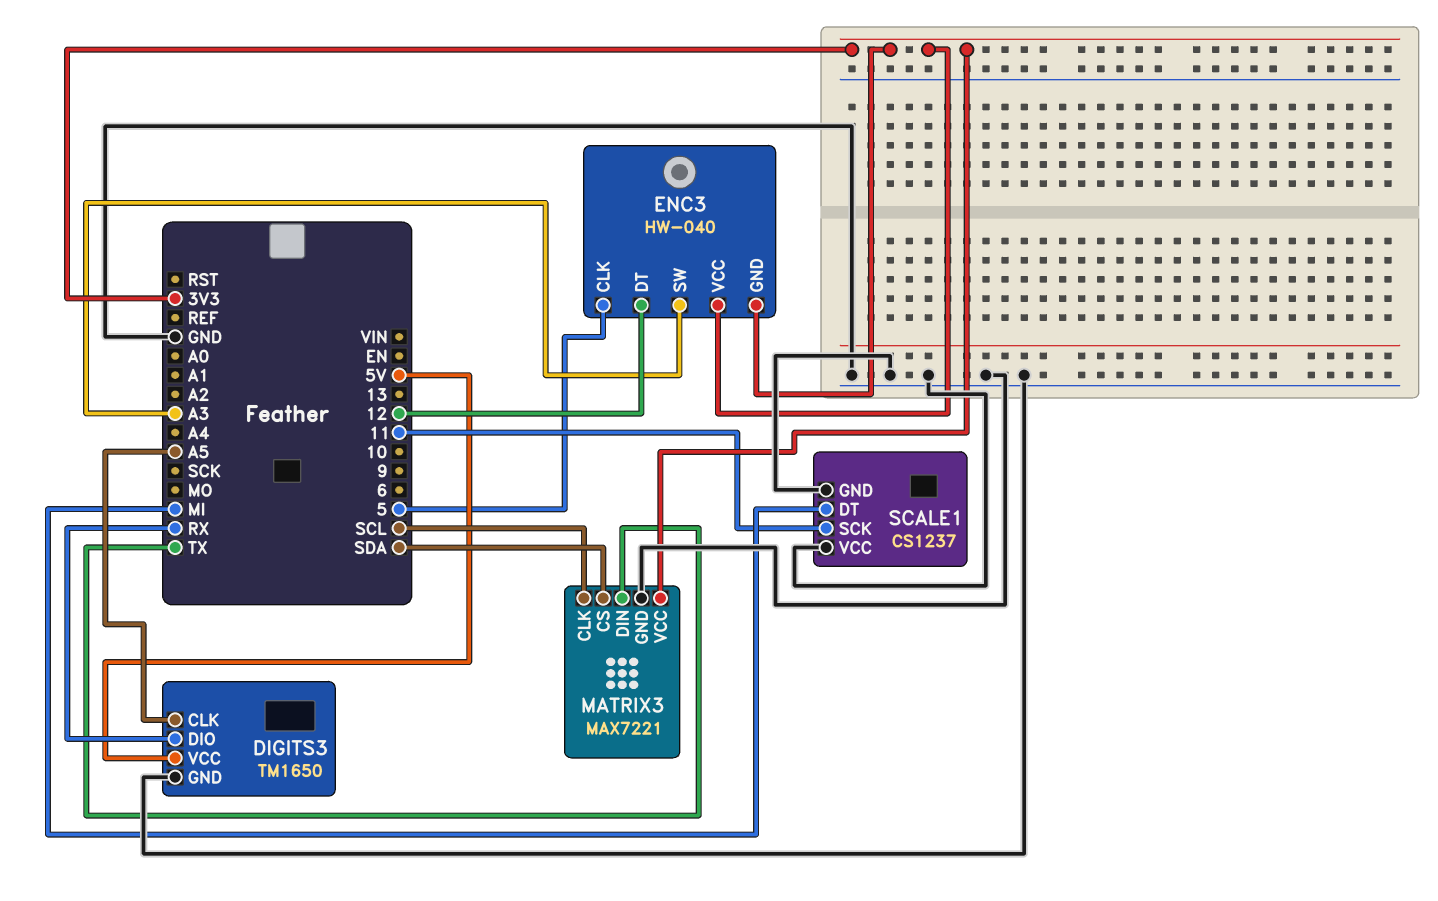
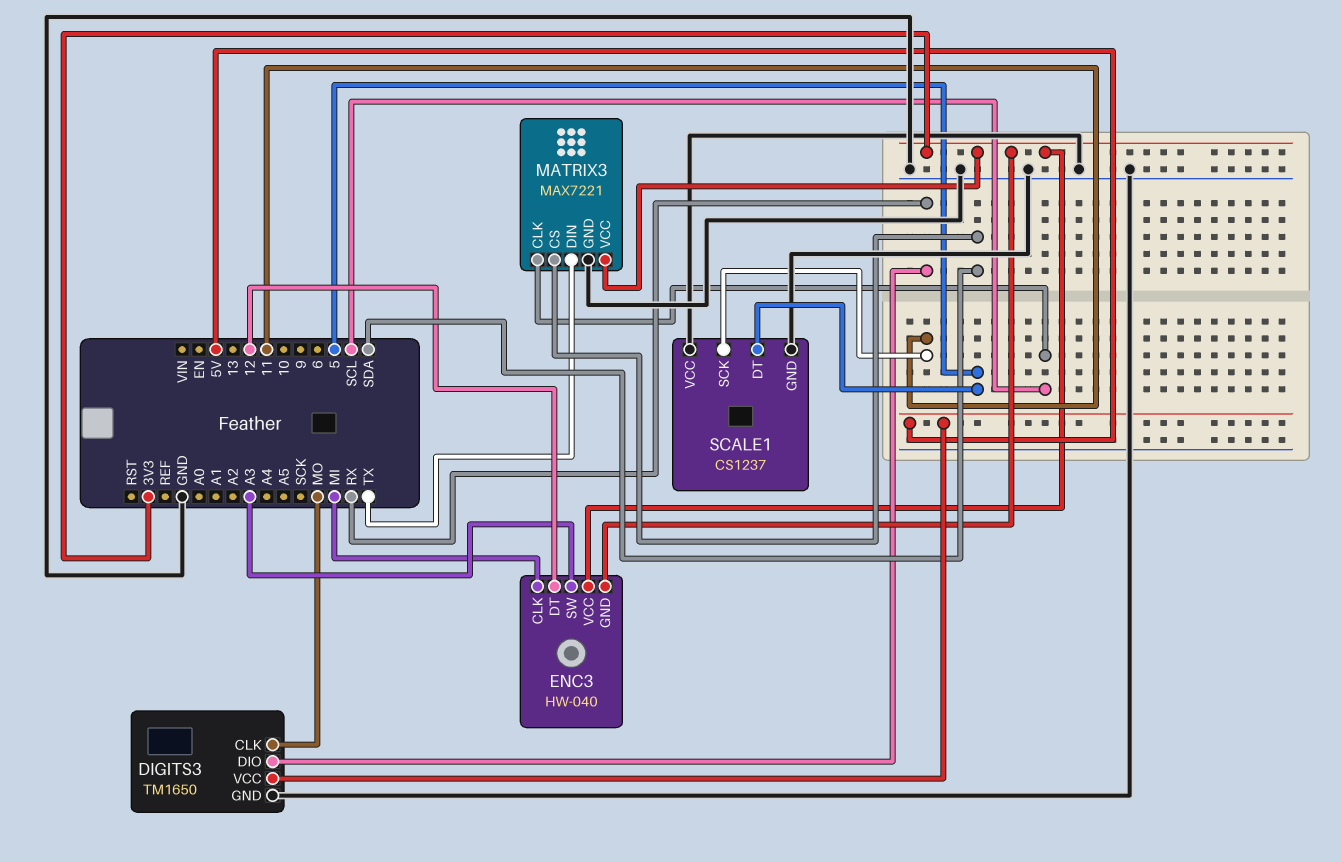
DIGITS3 pin CLK: A5 -> MO
ENC3 pin CLK: 5 -> MI
SCALE1 pin DT: MI -> 5

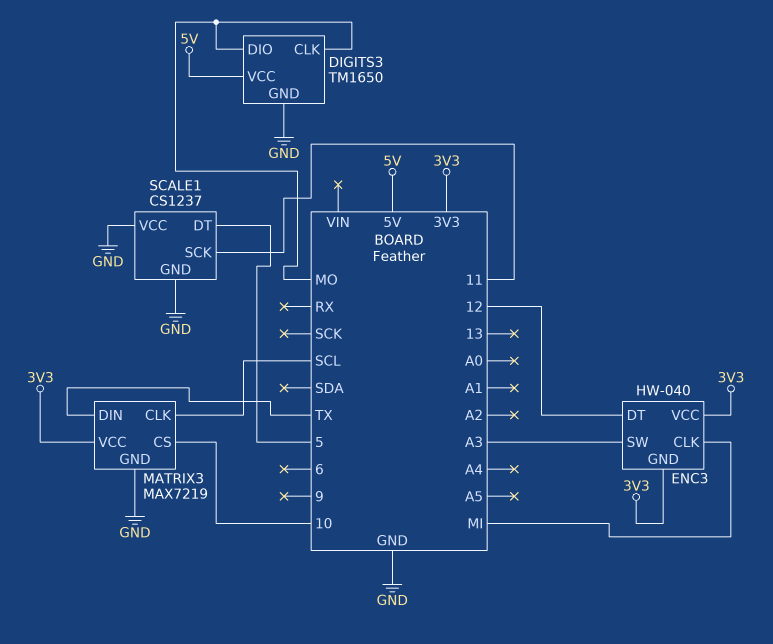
DIGITS3 pin DIO: RX -> MO
MATRIX3: MAX7221 -> MAX7219
MATRIX3 pin CS: SDA -> 10

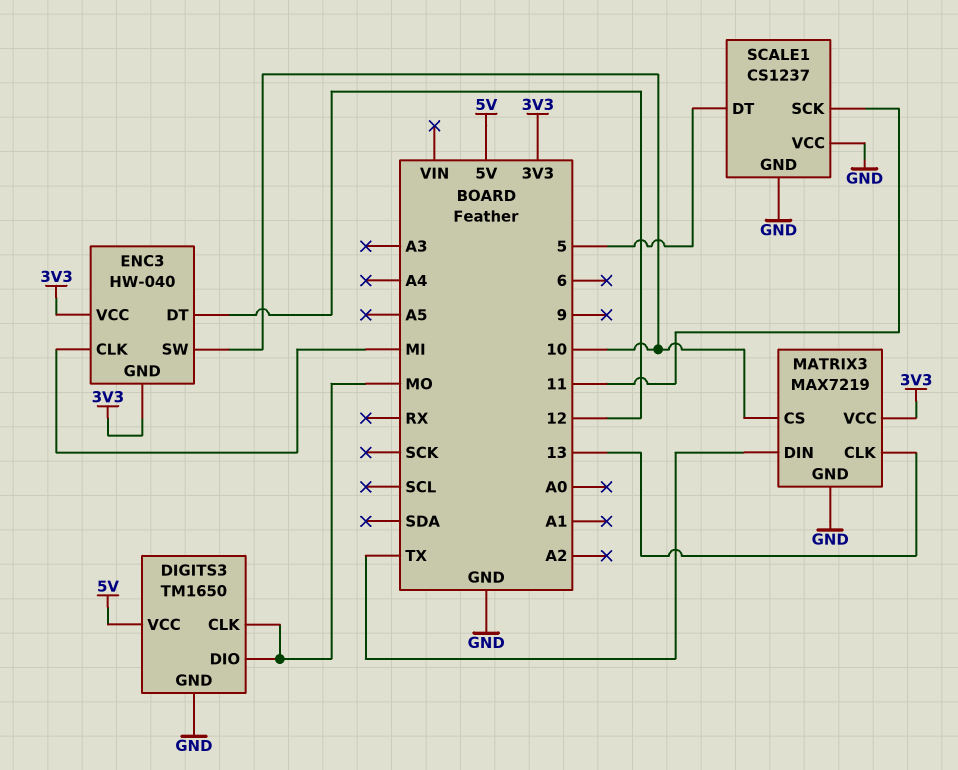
ENC3 pin SW: A3 -> 10
MATRIX3 pin CLK: SCL -> 13

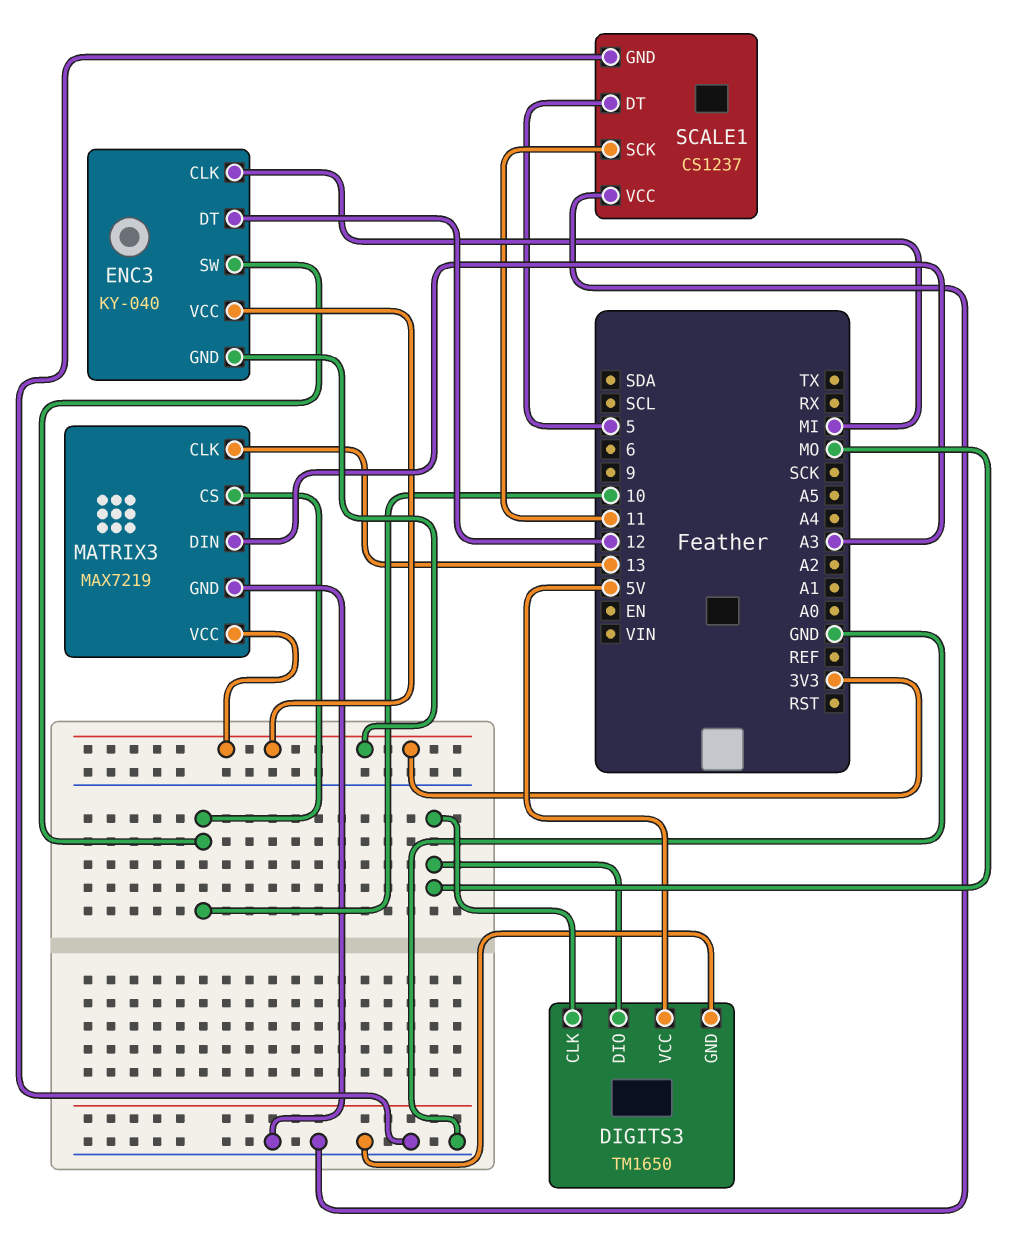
ENC3: HW-040 -> KY-040
MATRIX3 pin DIN: TX -> A3

